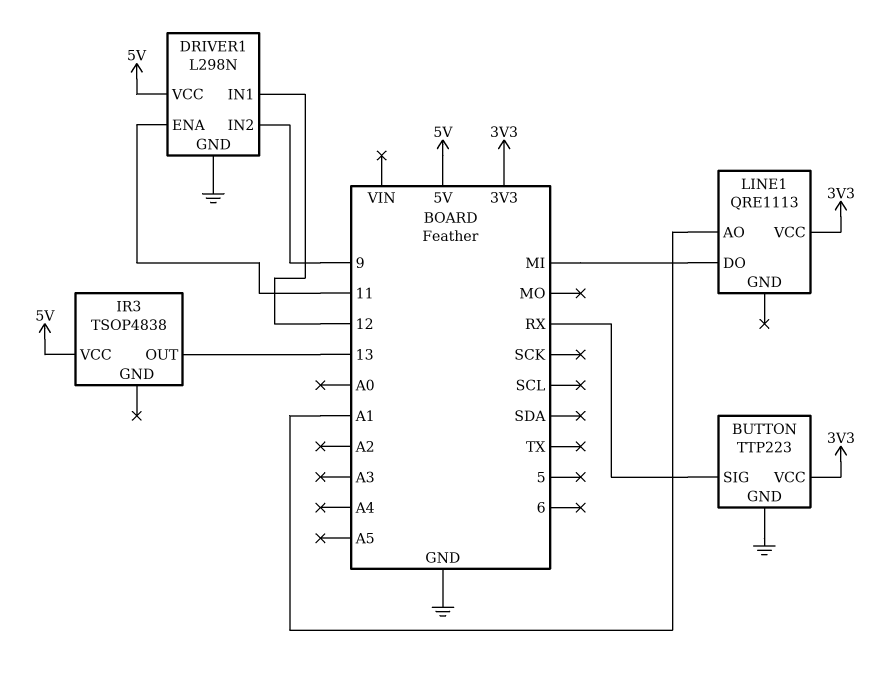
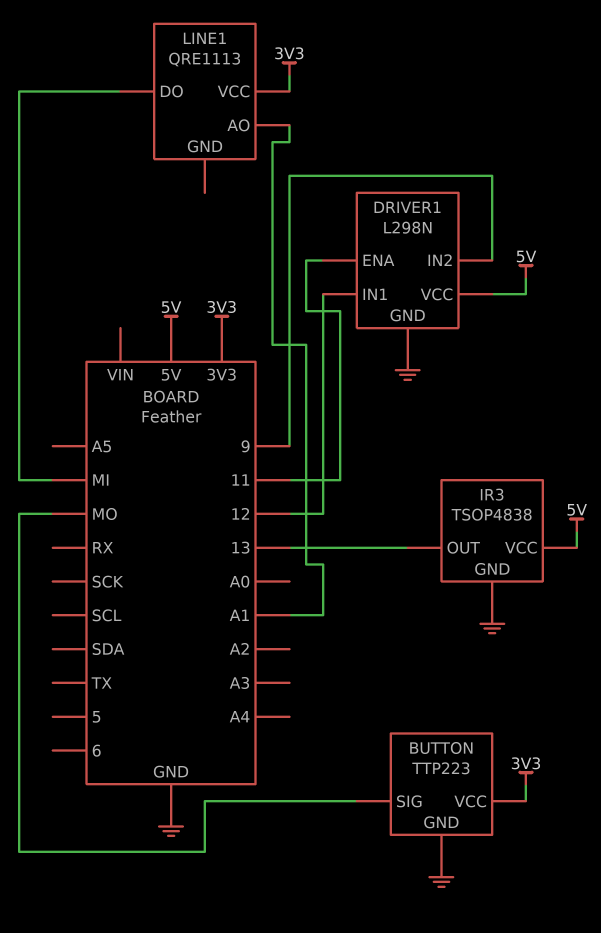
BUTTON pin SIG: RX -> MO
IR3 pin GND: none -> GND

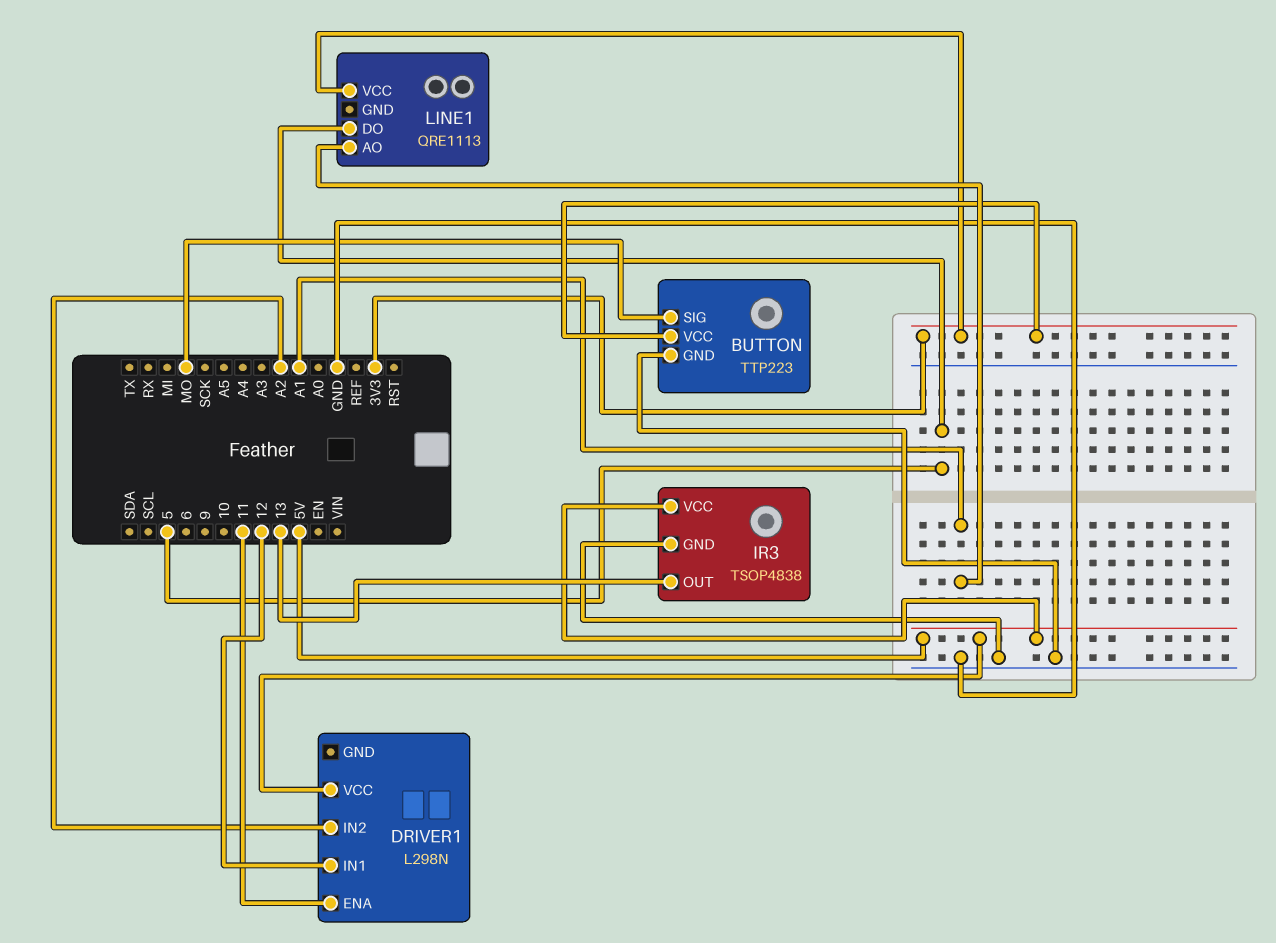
DRIVER1 pin GND: GND -> none
DRIVER1 pin IN2: 9 -> A2
LINE1 pin DO: MI -> 5

